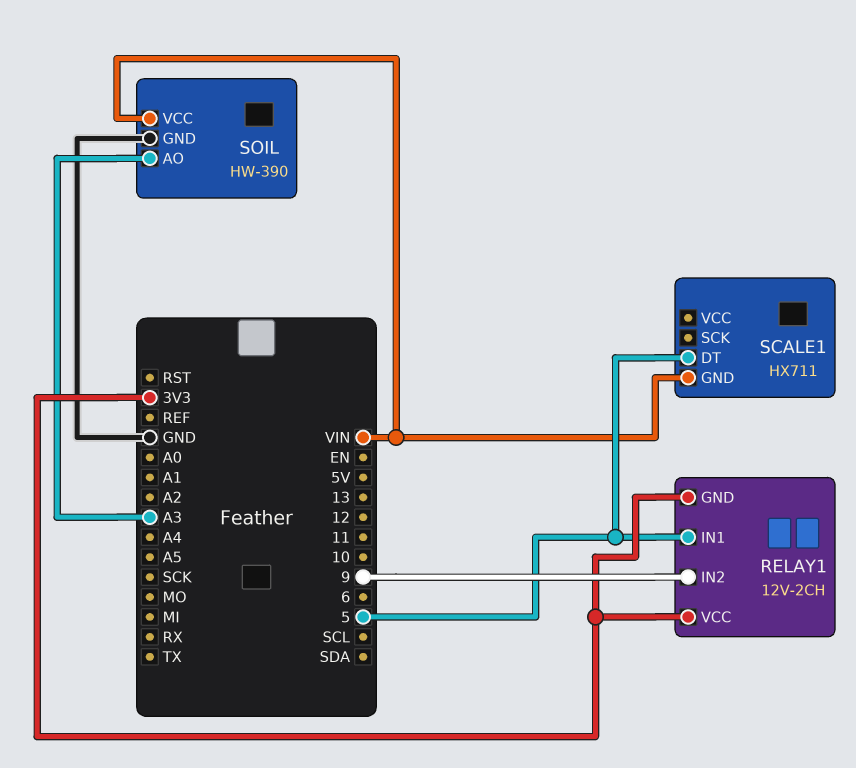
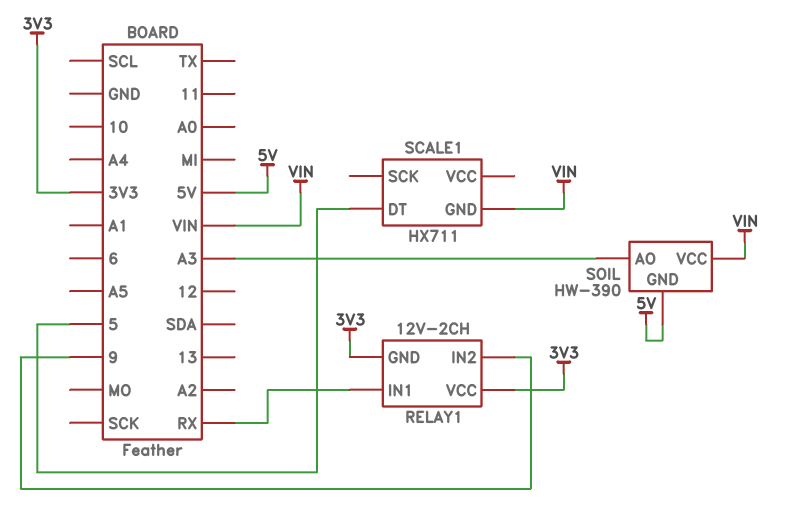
RELAY1 pin IN1: 5 -> RX
SOIL pin GND: GND -> 5V

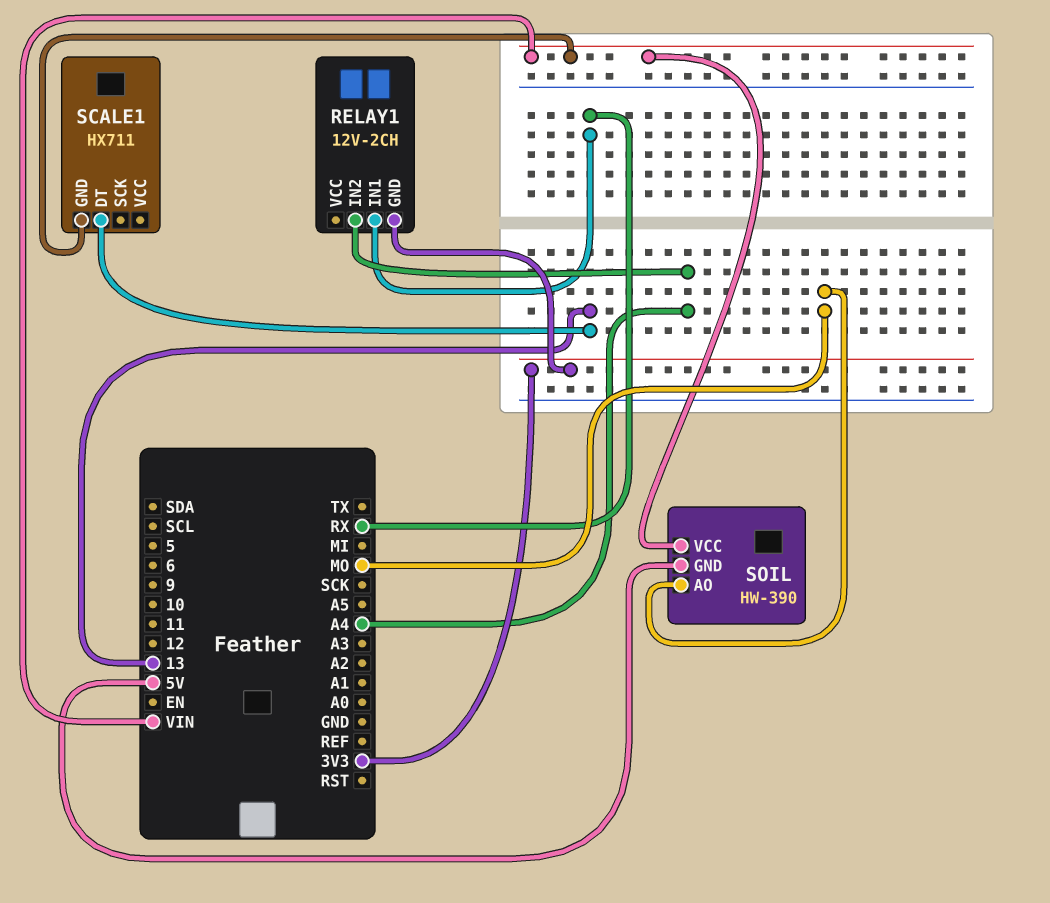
RELAY1 pin IN2: 9 -> A4
RELAY1 pin VCC: 3V3 -> none
SCALE1 pin DT: 5 -> 13
SOIL pin AO: A3 -> MO

